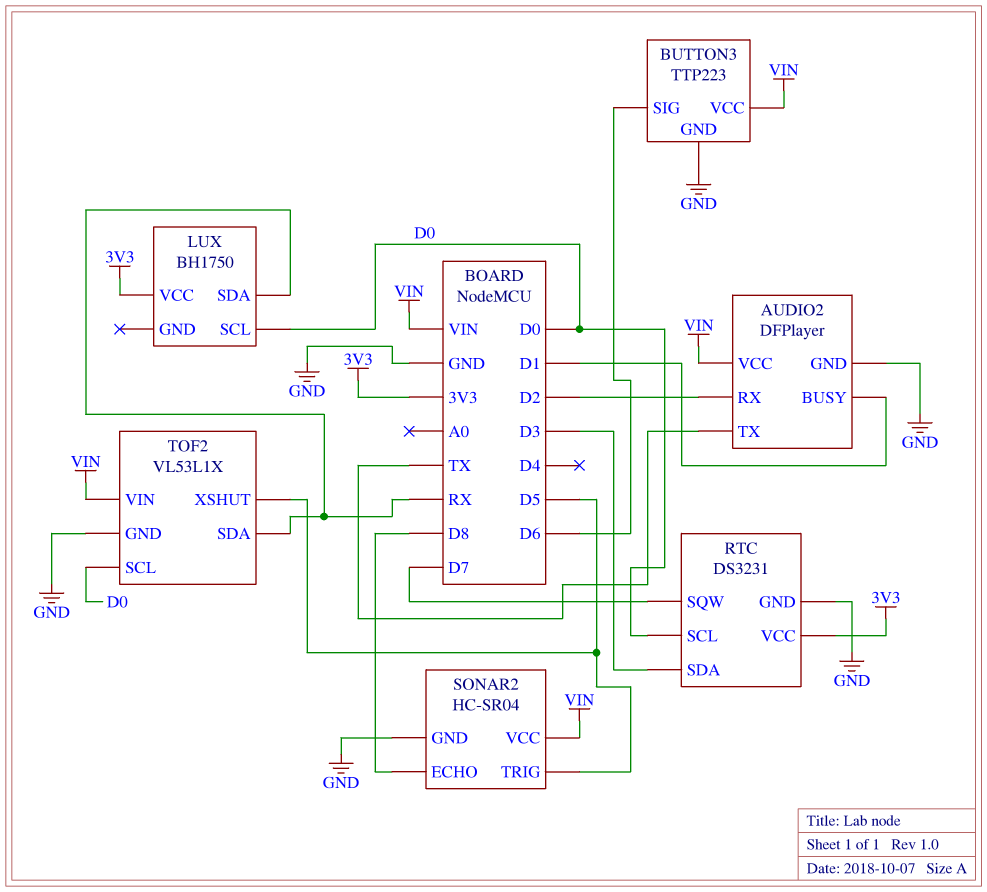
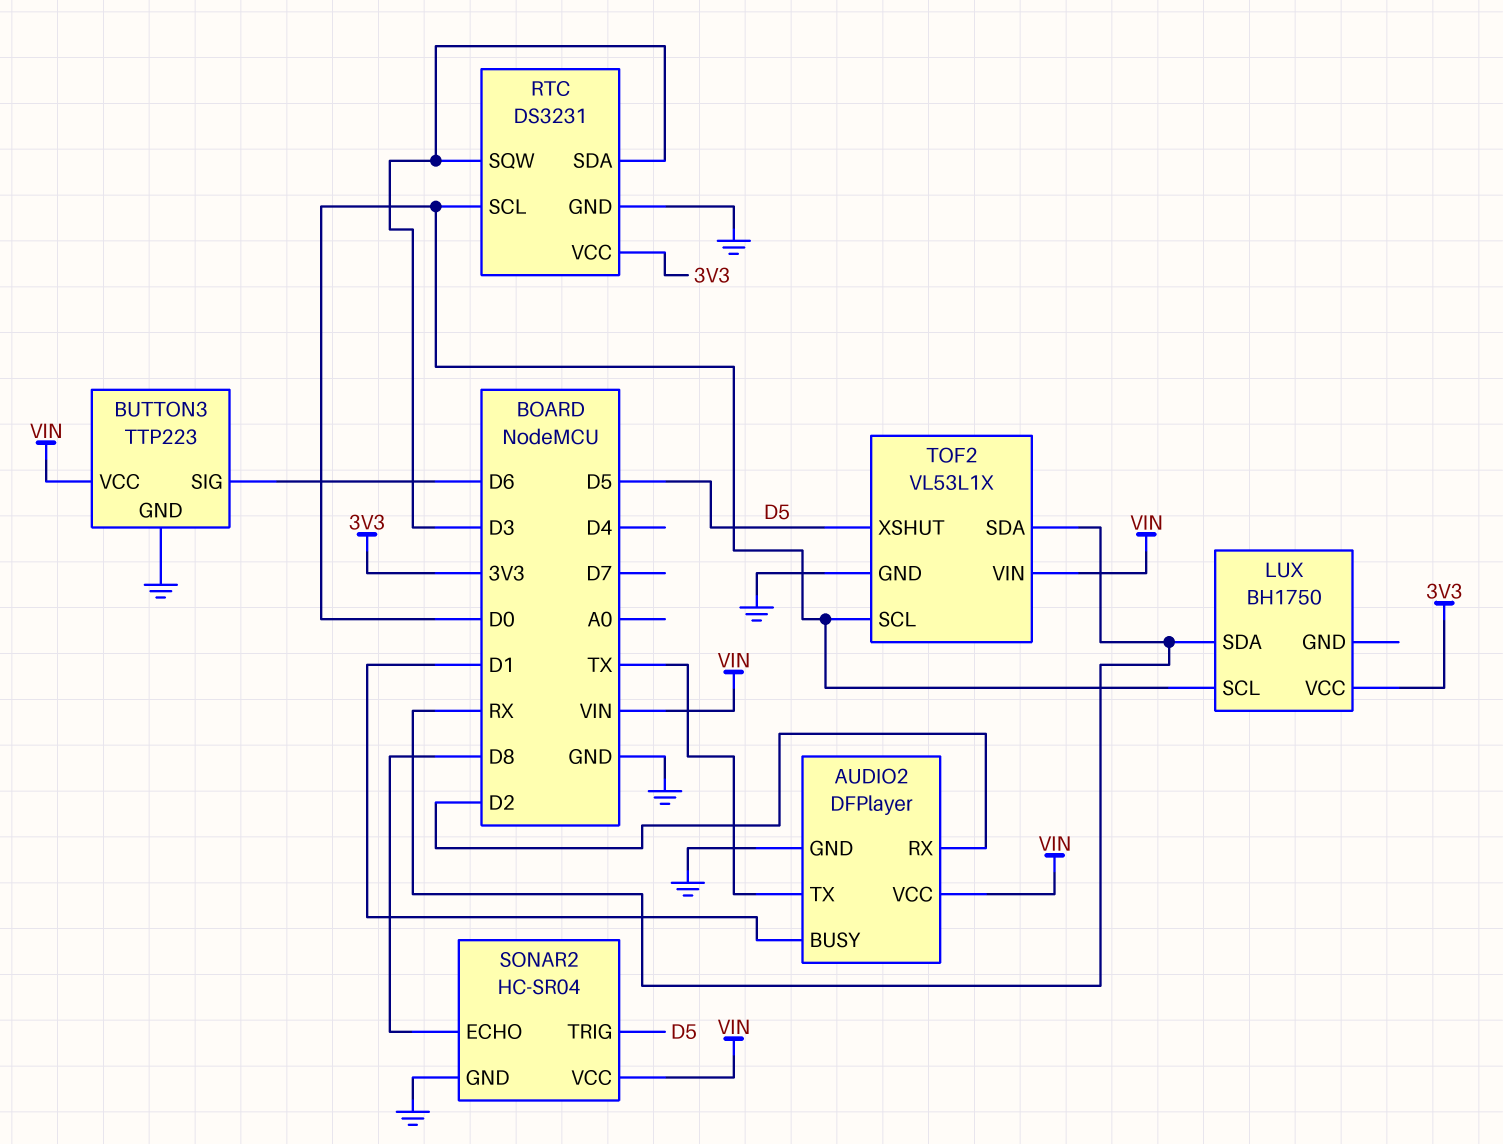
RTC pin SQW: D7 -> D3

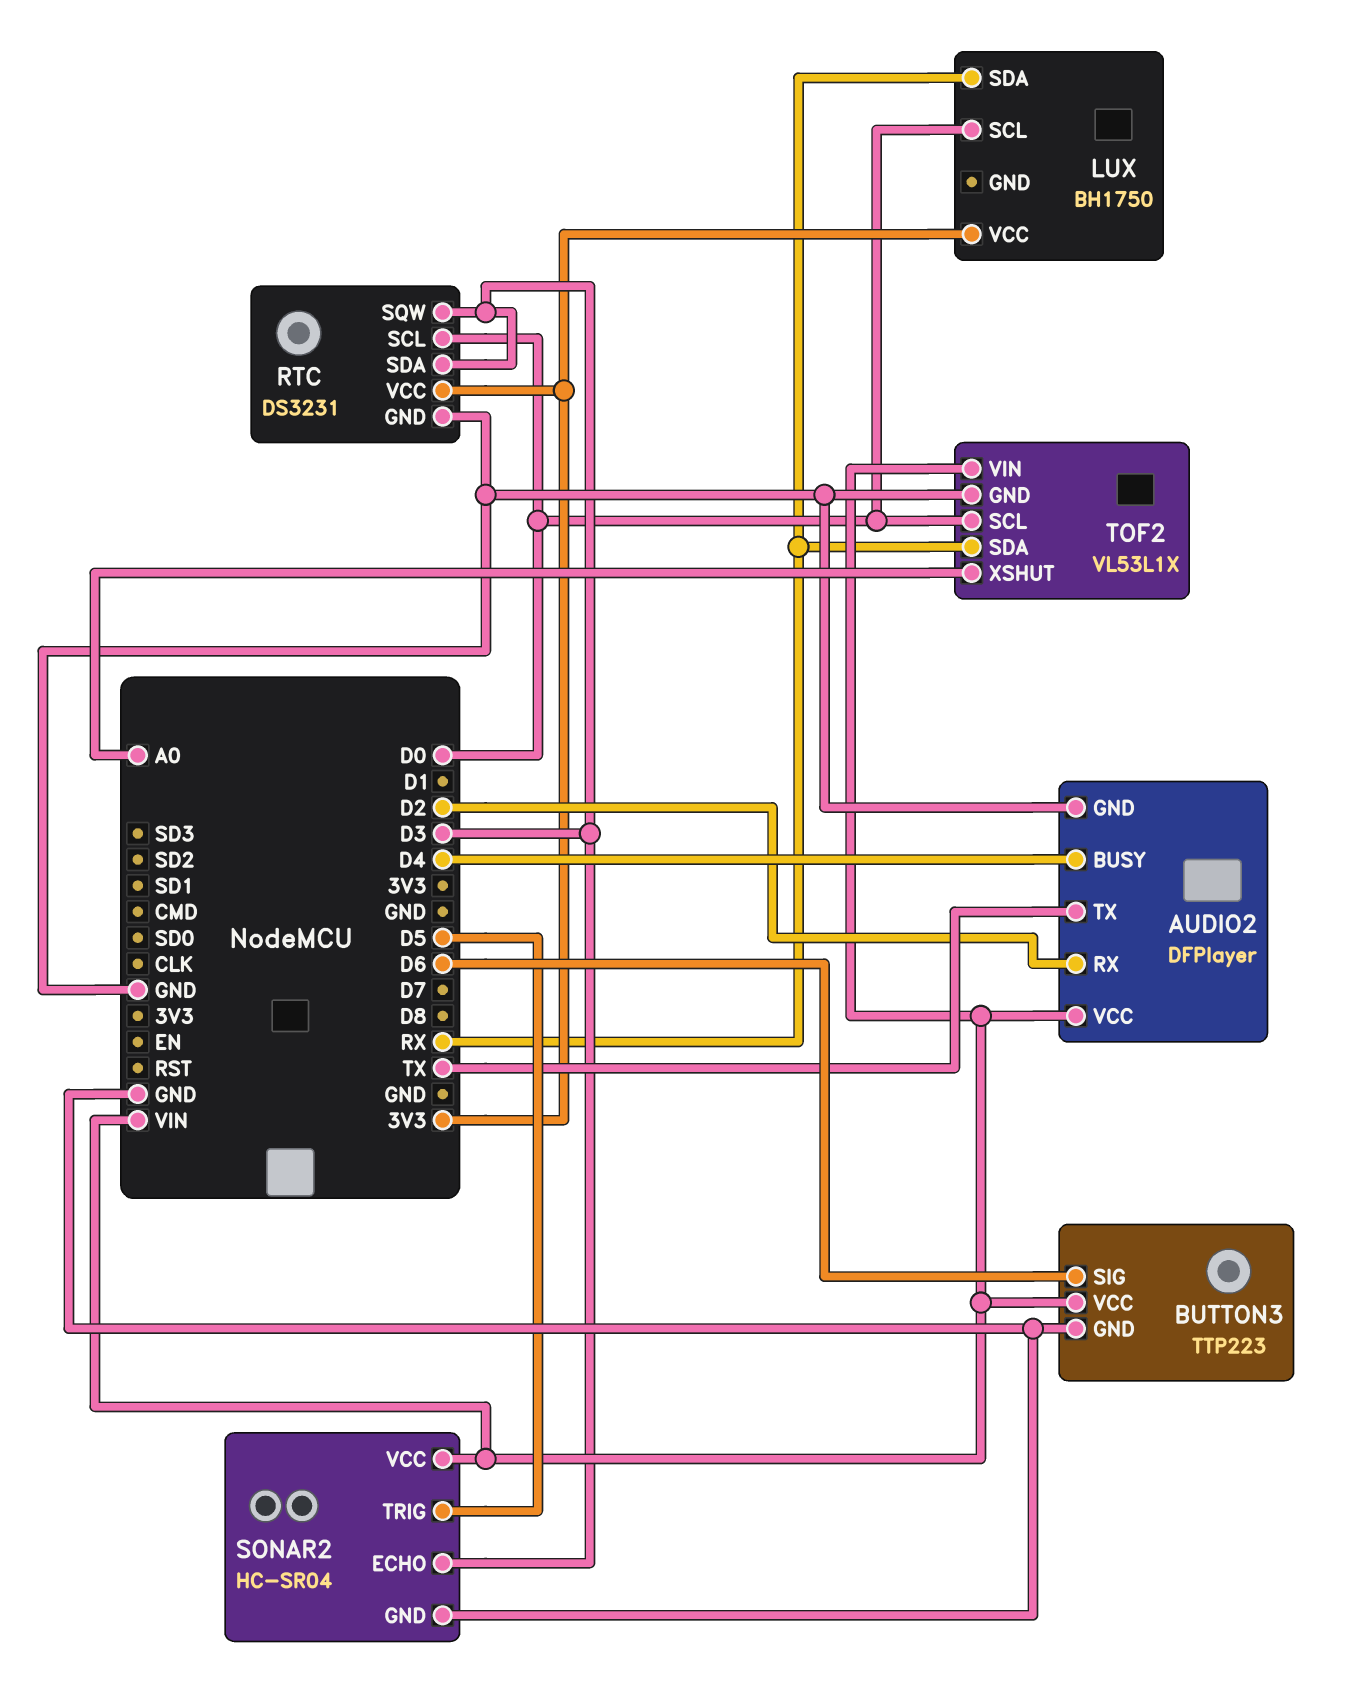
AUDIO2 pin BUSY: D1 -> D4
SONAR2 pin ECHO: D8 -> D3
TOF2 pin XSHUT: D5 -> A0

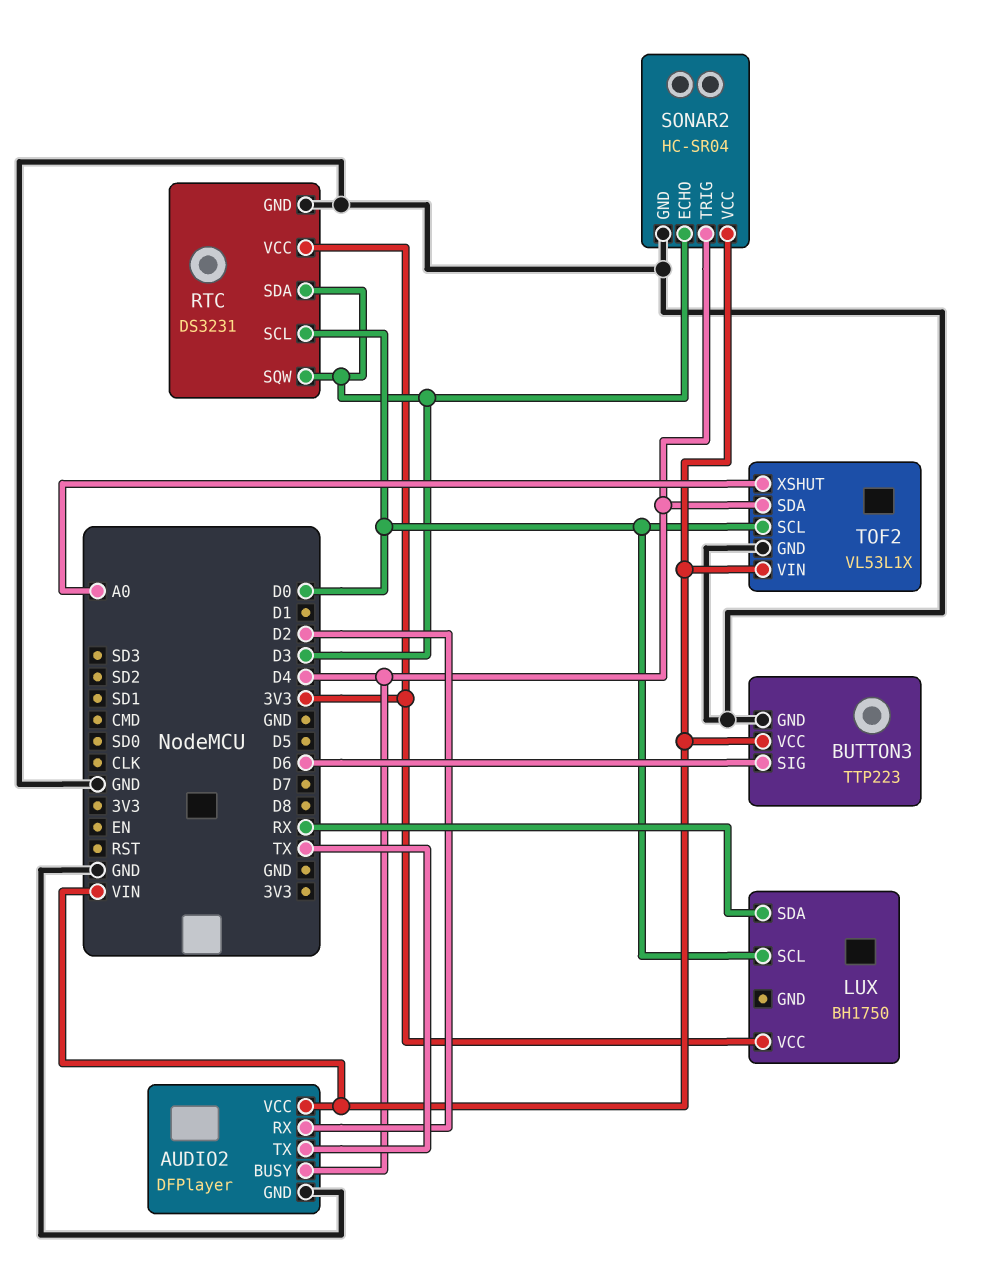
SONAR2 pin TRIG: D5 -> D4
TOF2 pin SDA: RX -> D4

